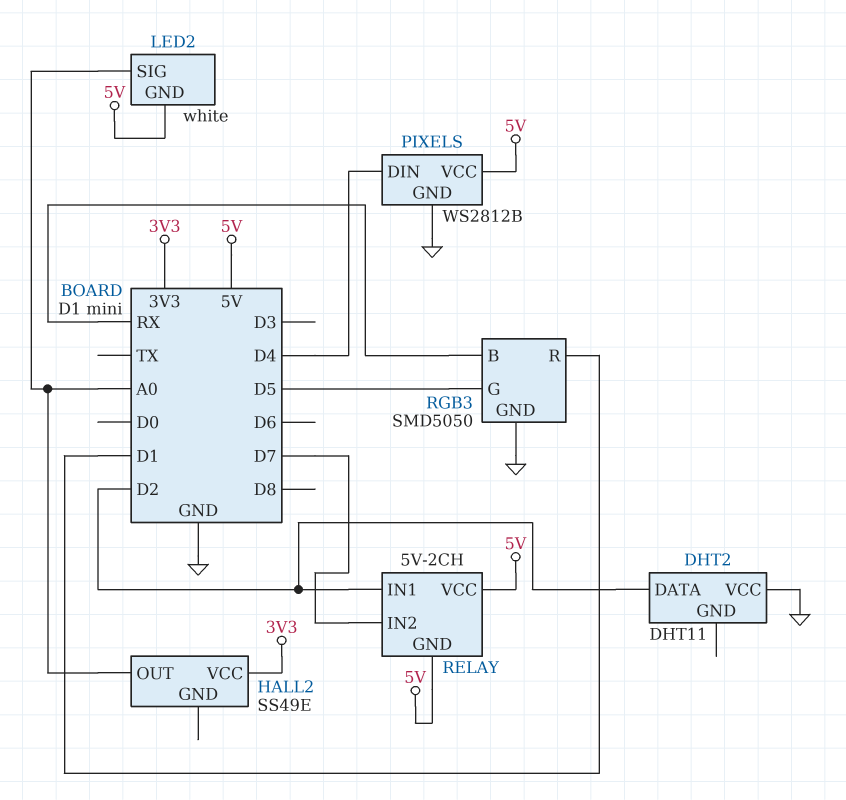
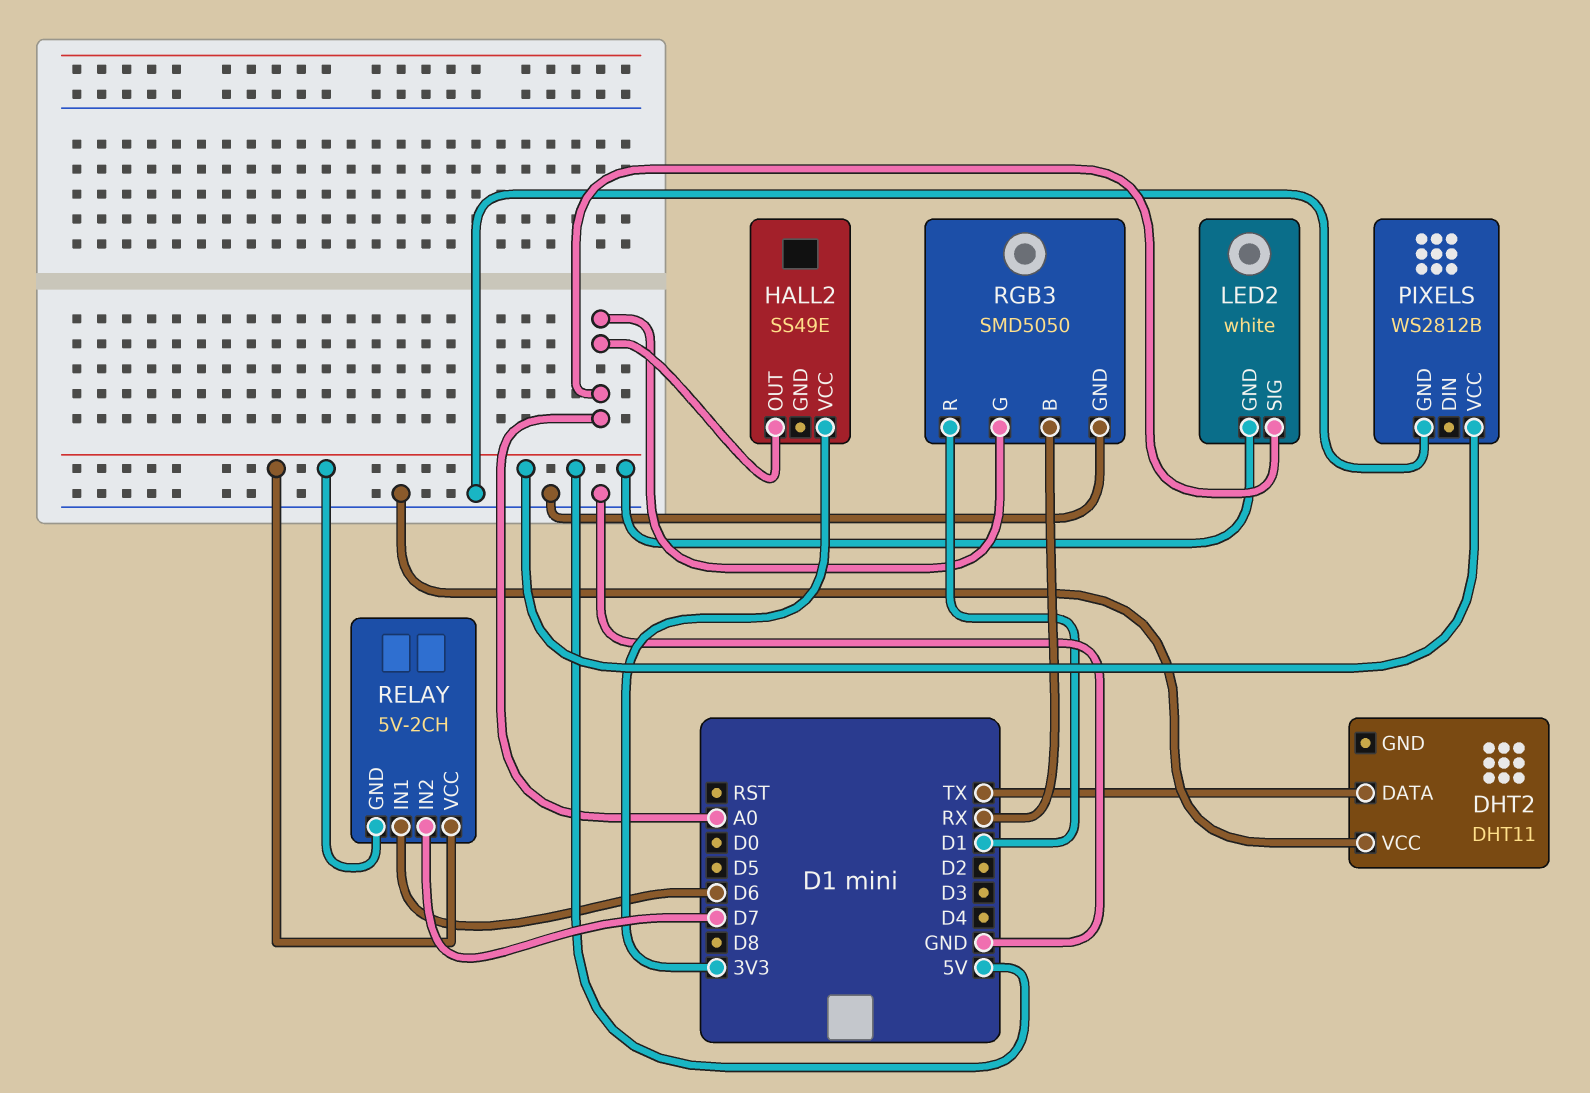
DHT2 pin DATA: D2 -> TX
PIXELS pin DIN: D4 -> none
RELAY pin IN1: D2 -> D6
RGB3 pin G: D5 -> A0

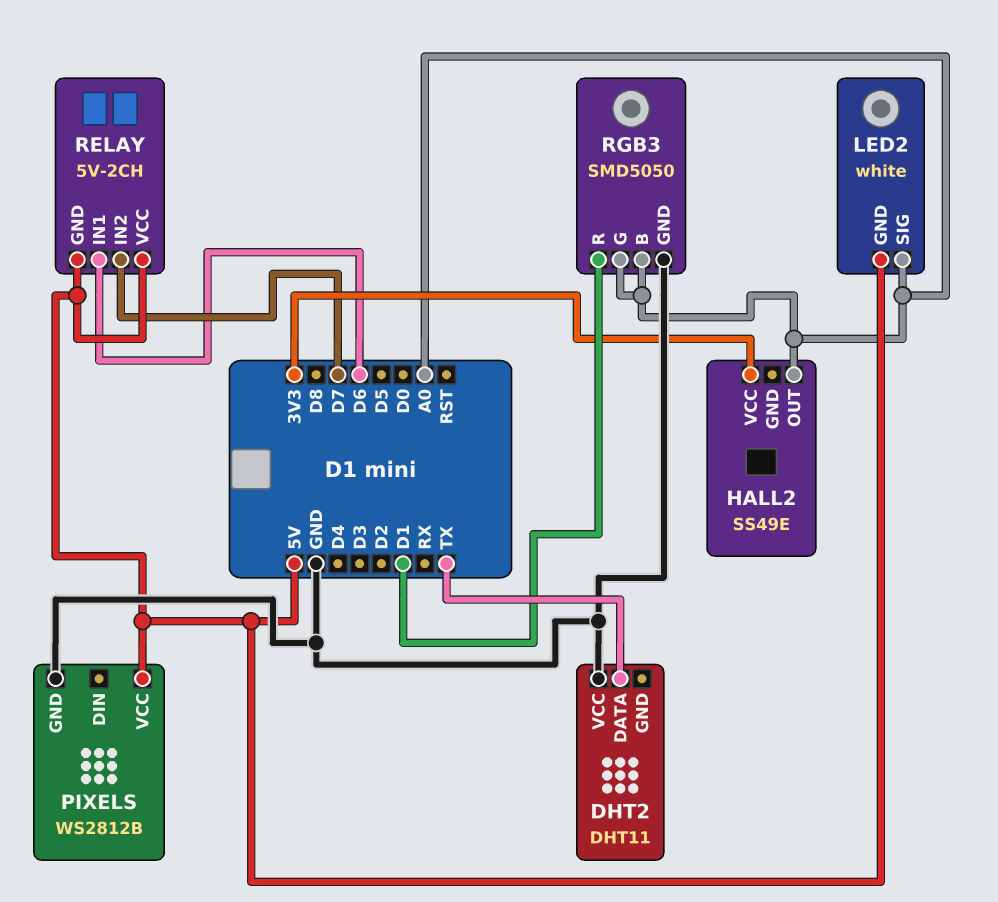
RGB3 pin B: RX -> A0

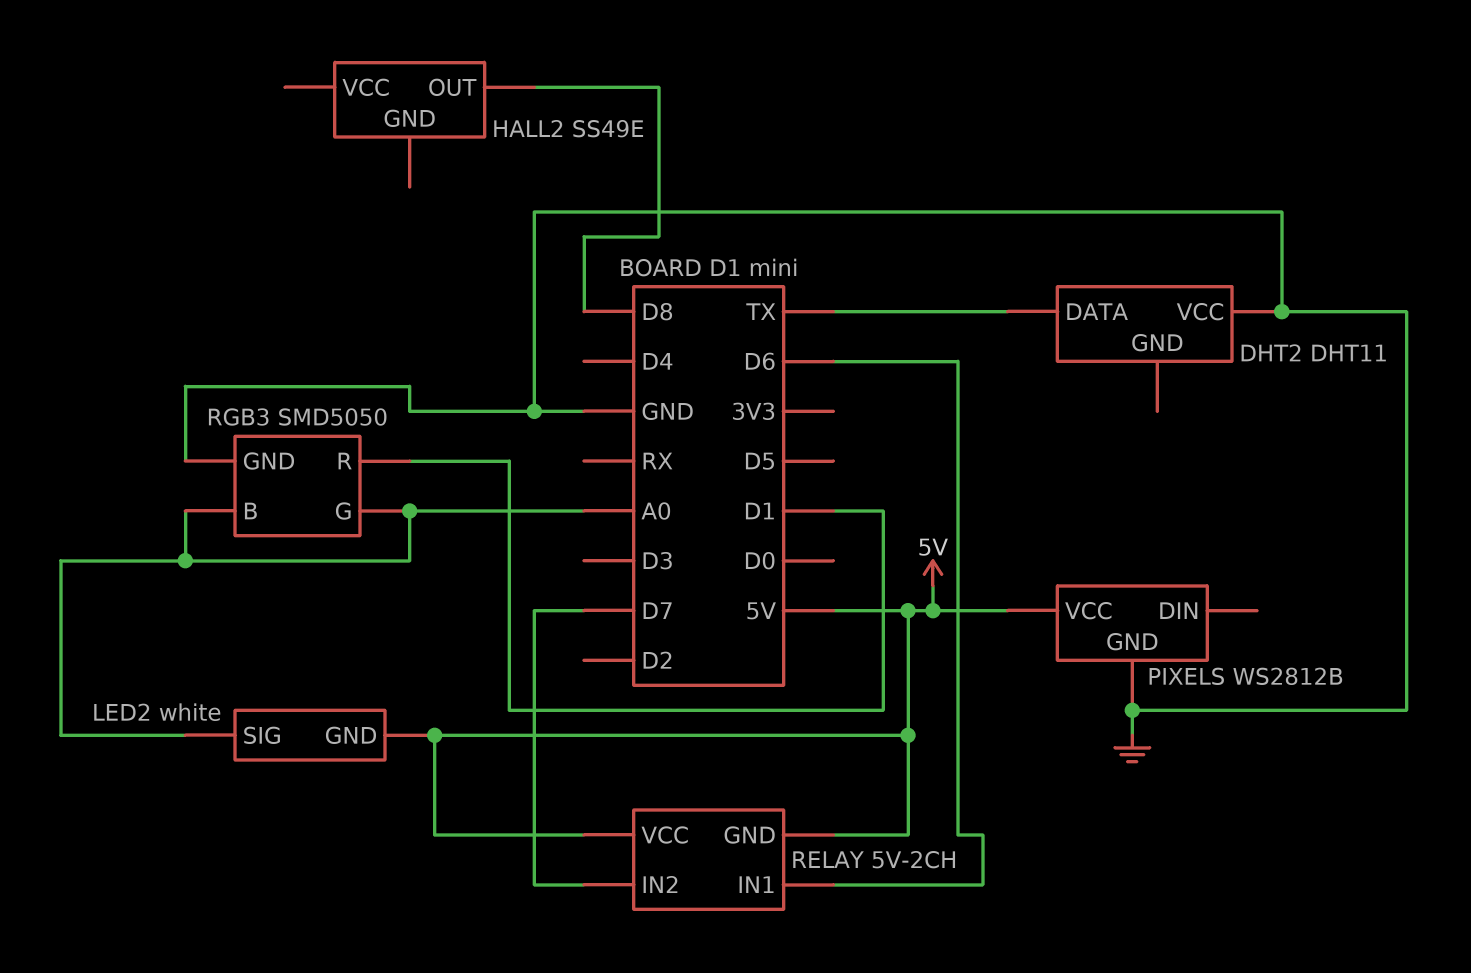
HALL2 pin OUT: A0 -> D8
HALL2 pin VCC: 3V3 -> none

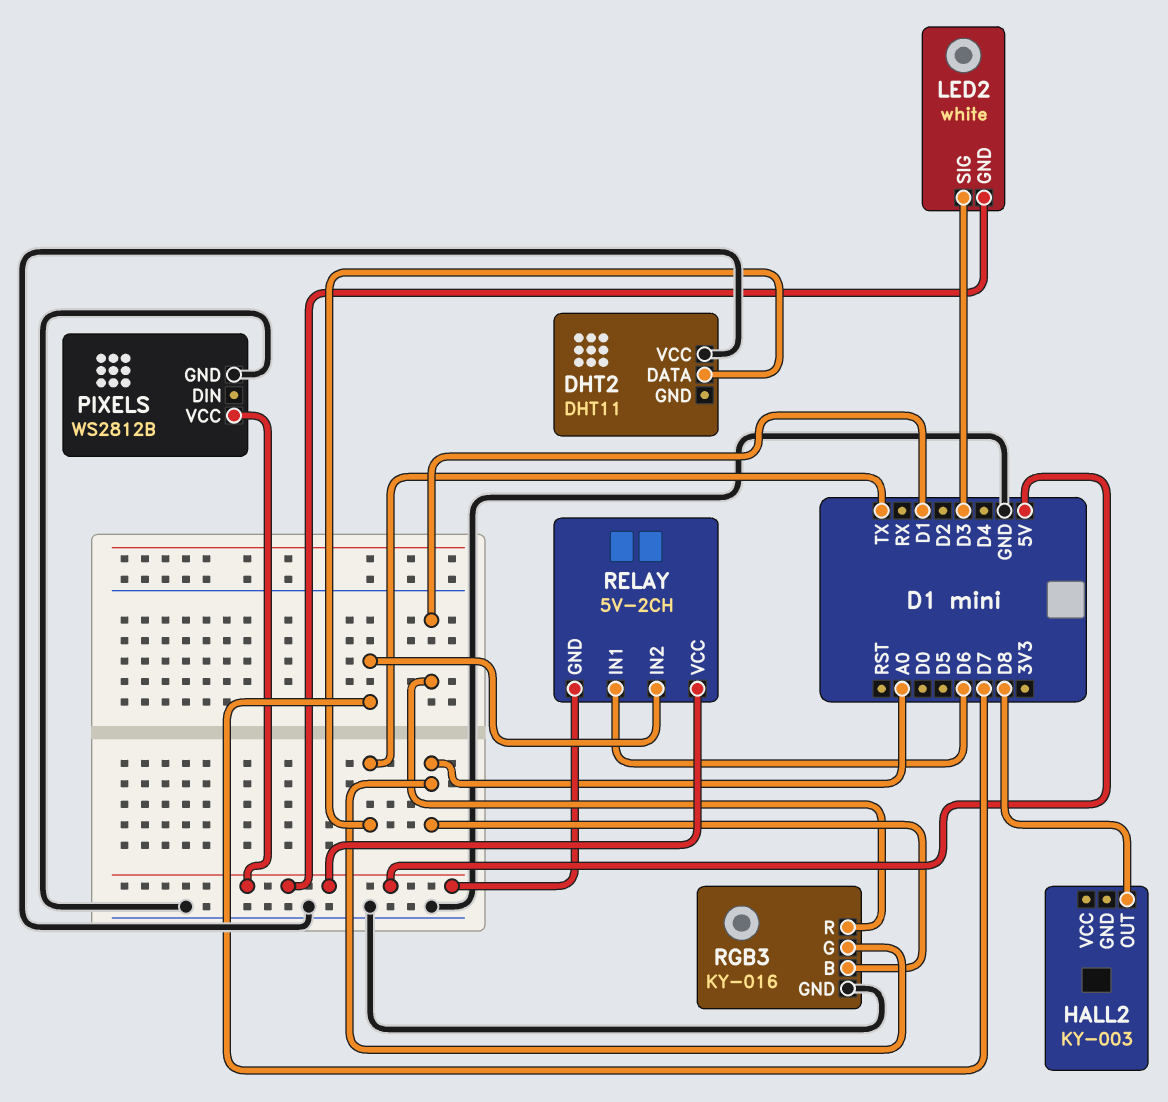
HALL2: SS49E -> KY-003
LED2 pin SIG: A0 -> D3
RGB3: SMD5050 -> KY-016

